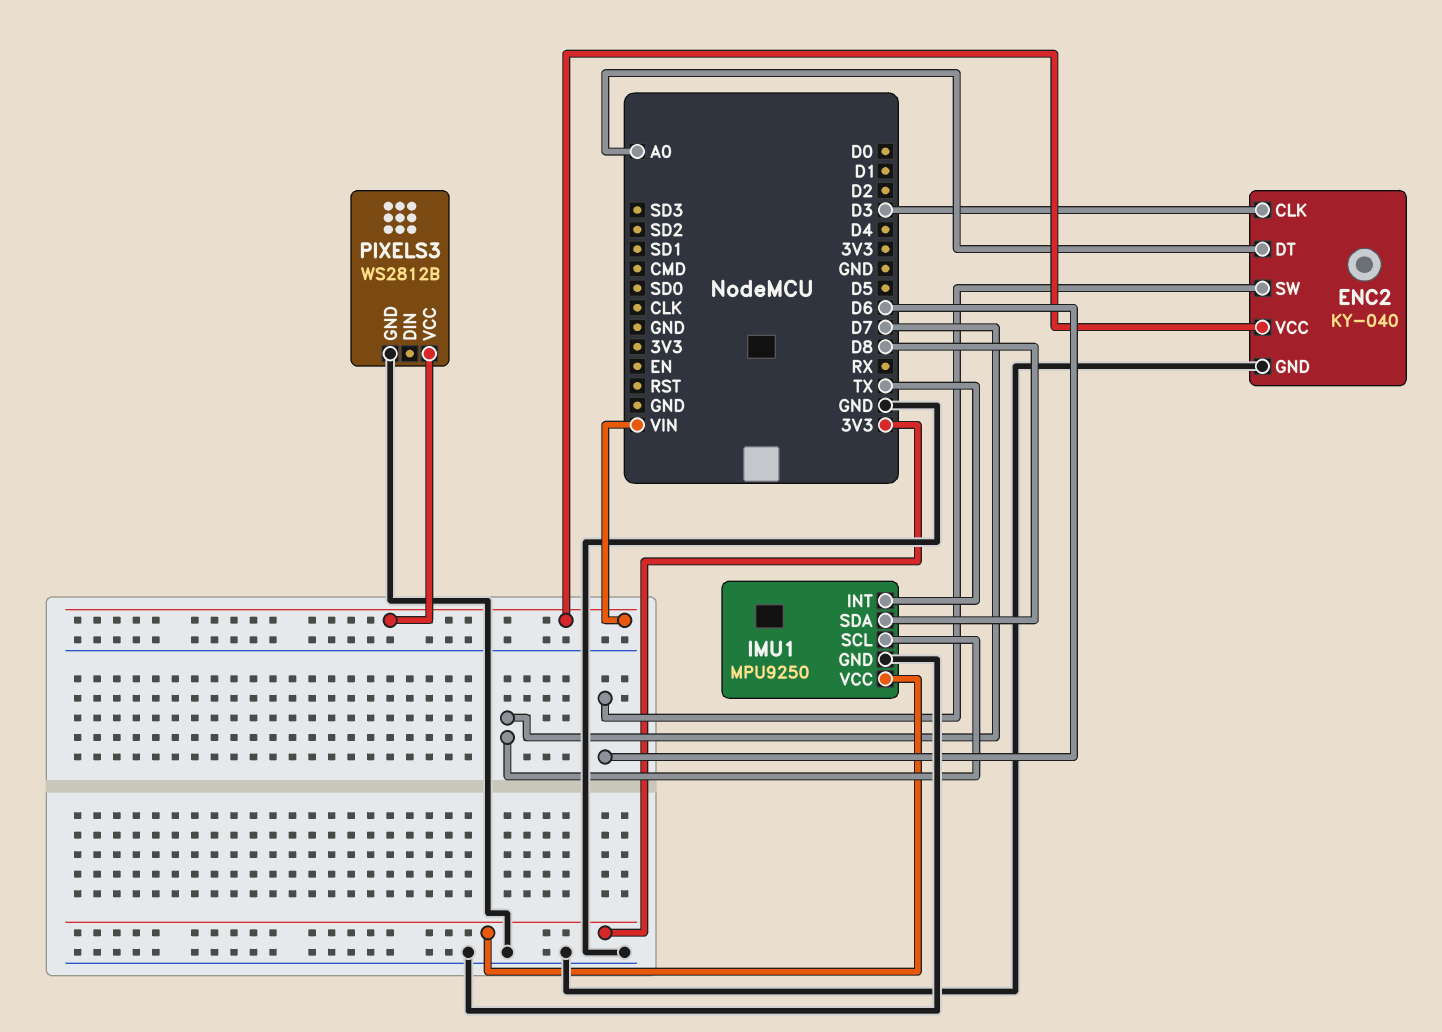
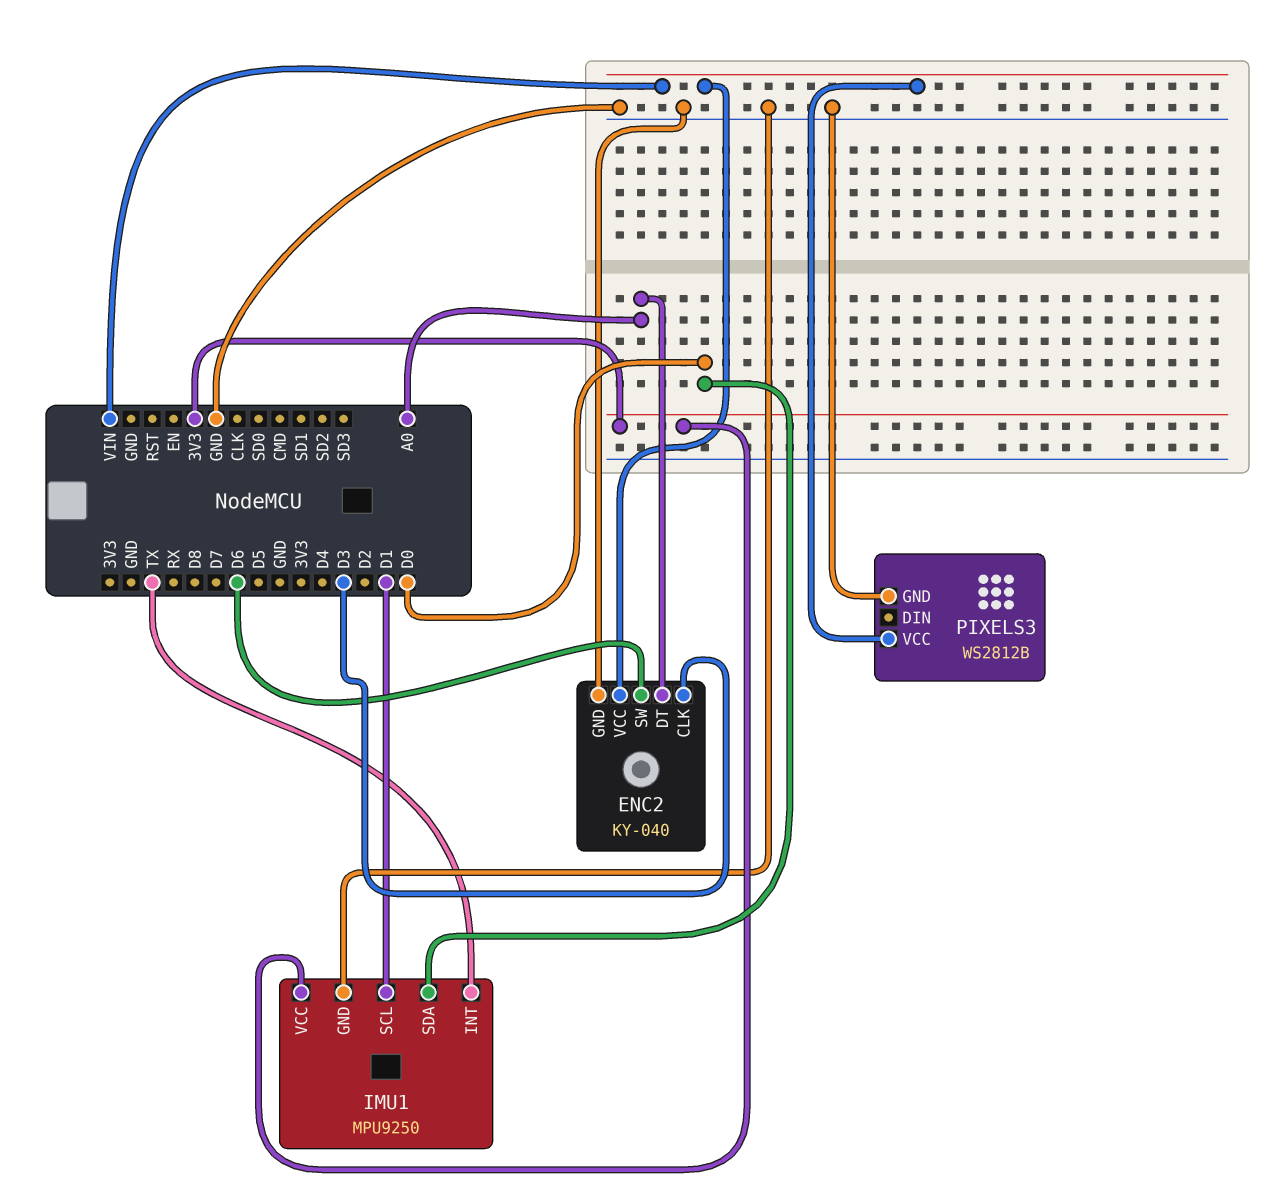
IMU1 pin SCL: D7 -> D1
IMU1 pin SDA: D8 -> D0

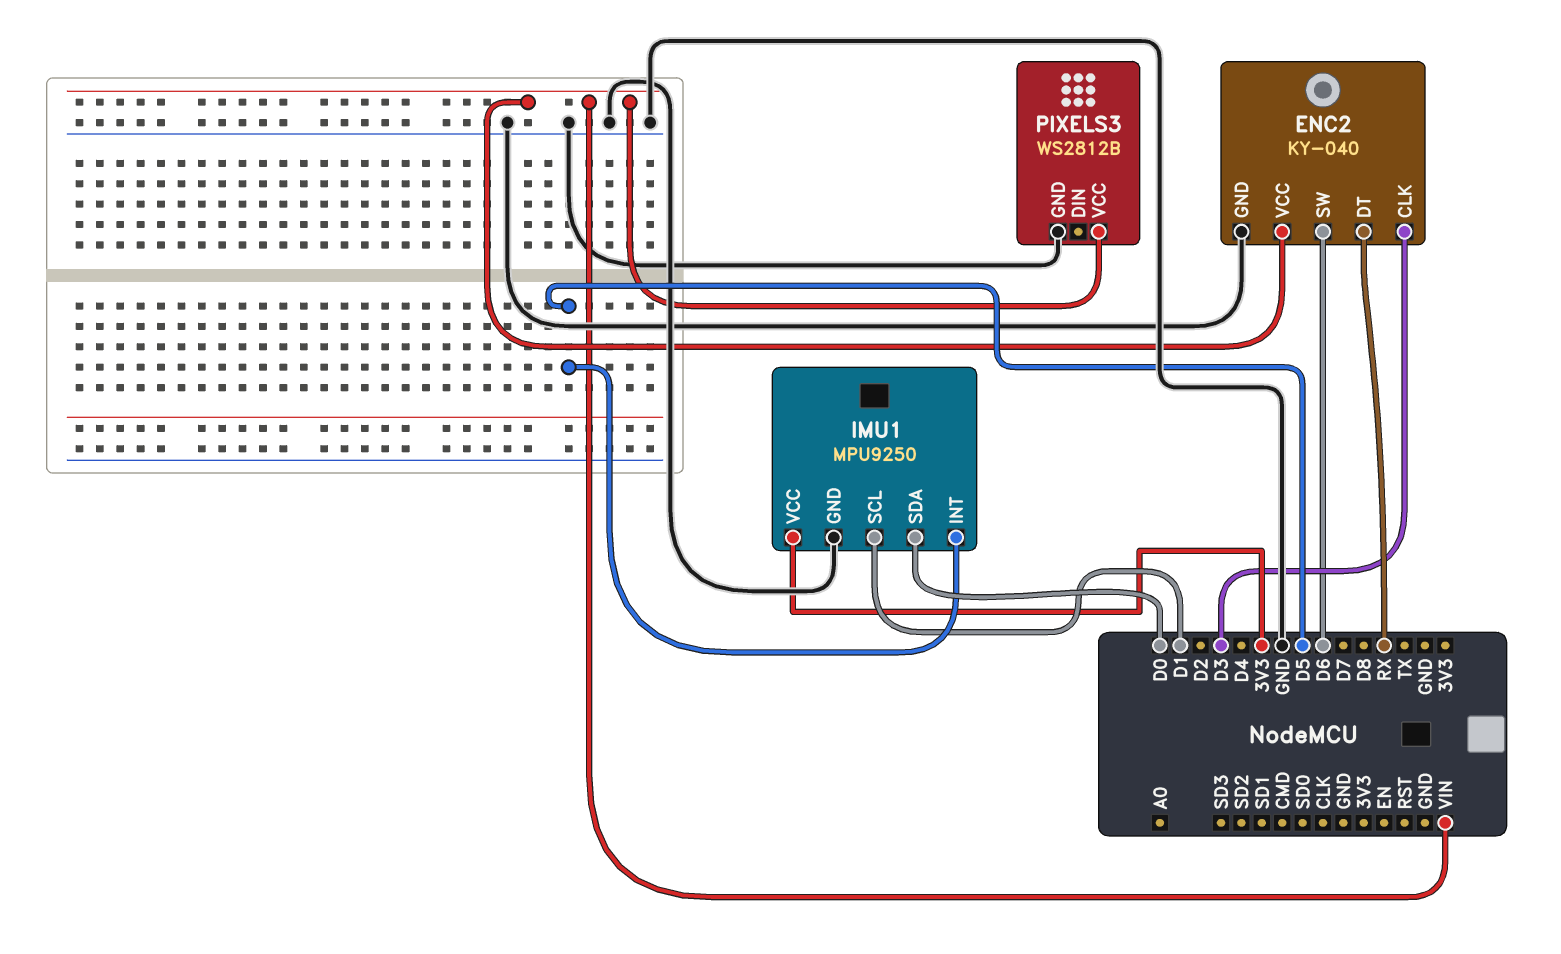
ENC2 pin DT: A0 -> RX
IMU1 pin INT: TX -> D5

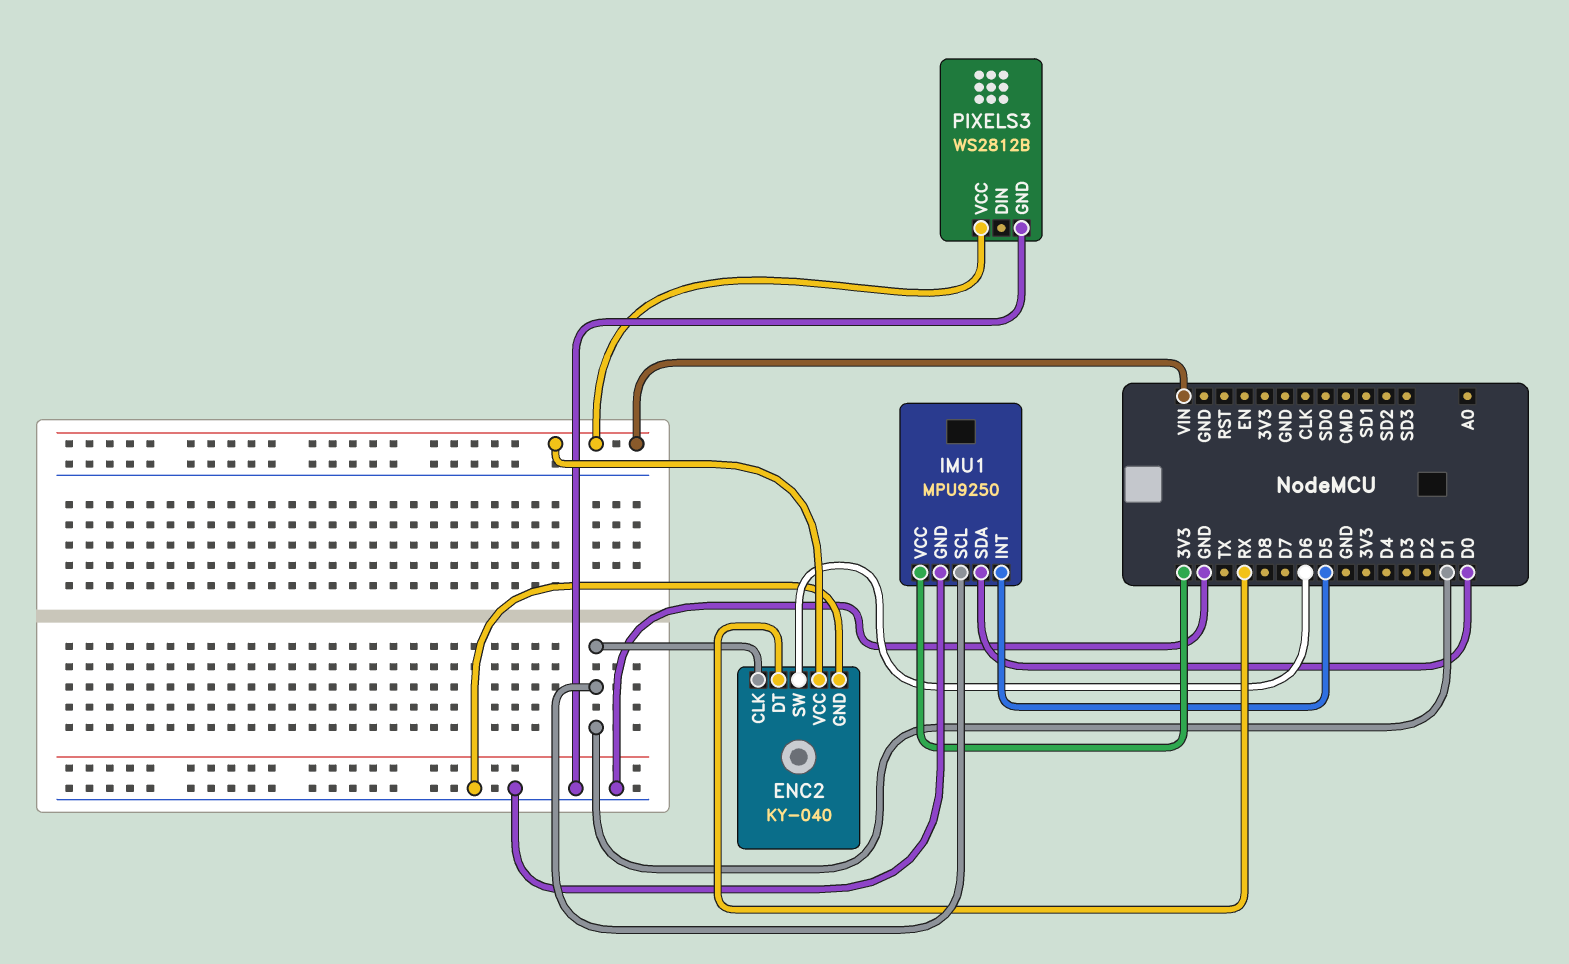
ENC2 pin CLK: D3 -> D1

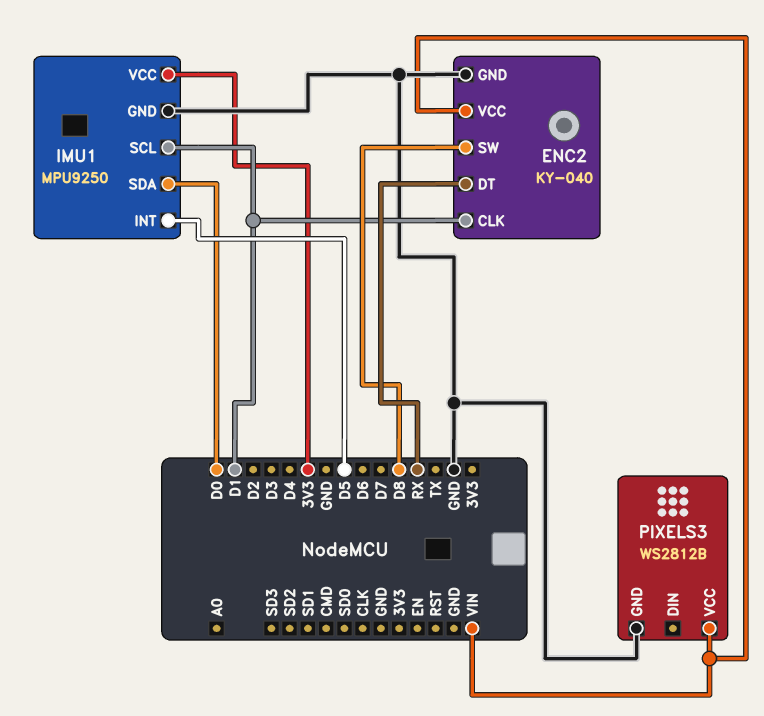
ENC2 pin SW: D6 -> D8

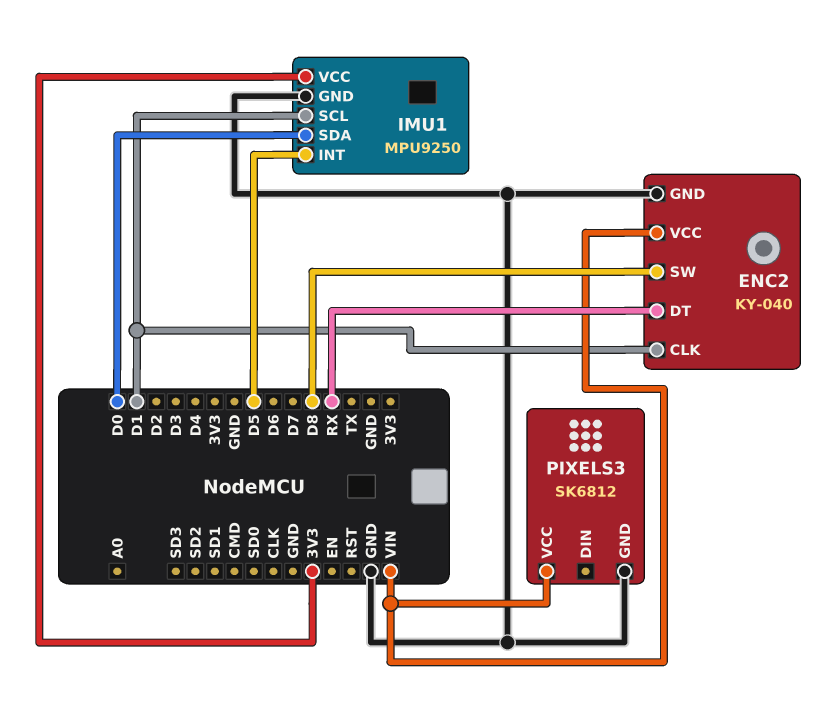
PIXELS3: WS2812B -> SK6812

